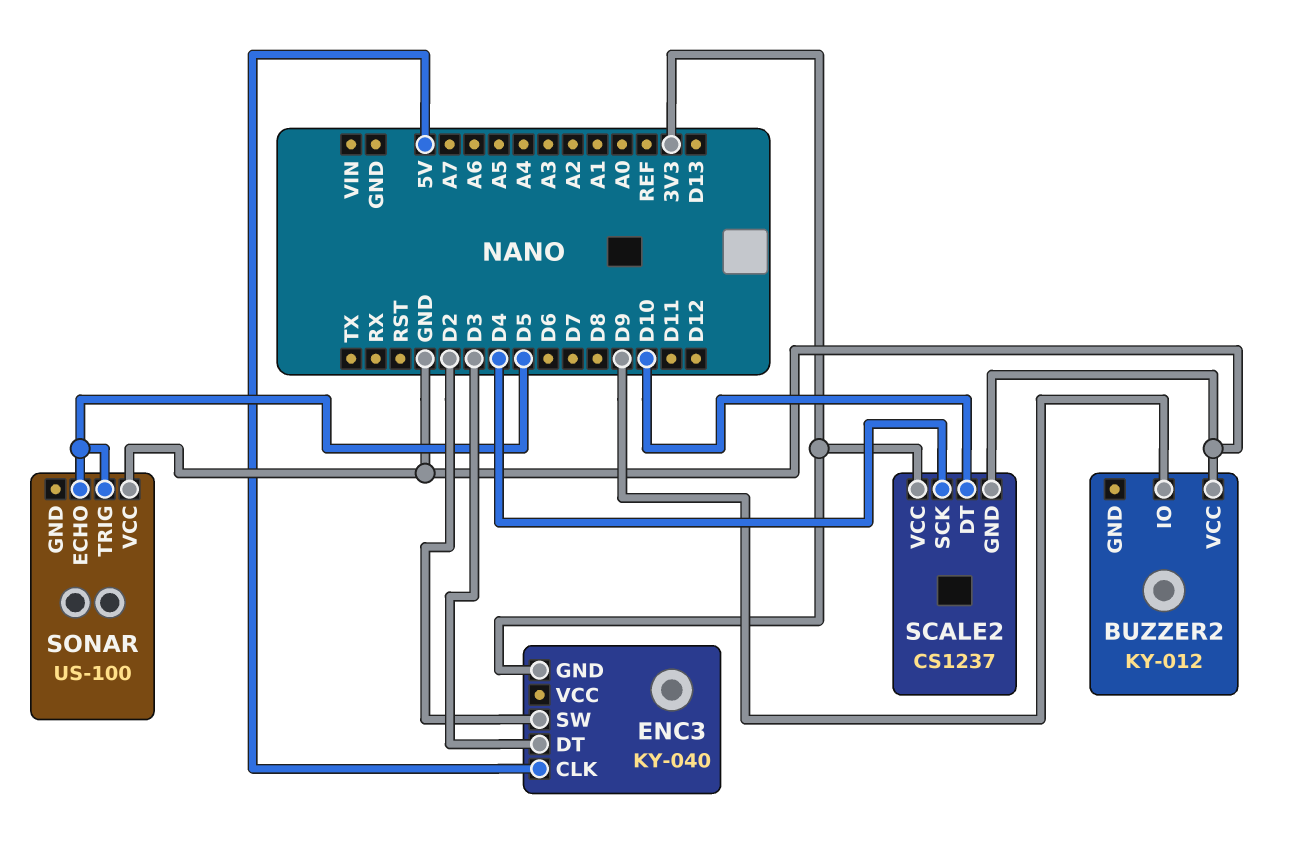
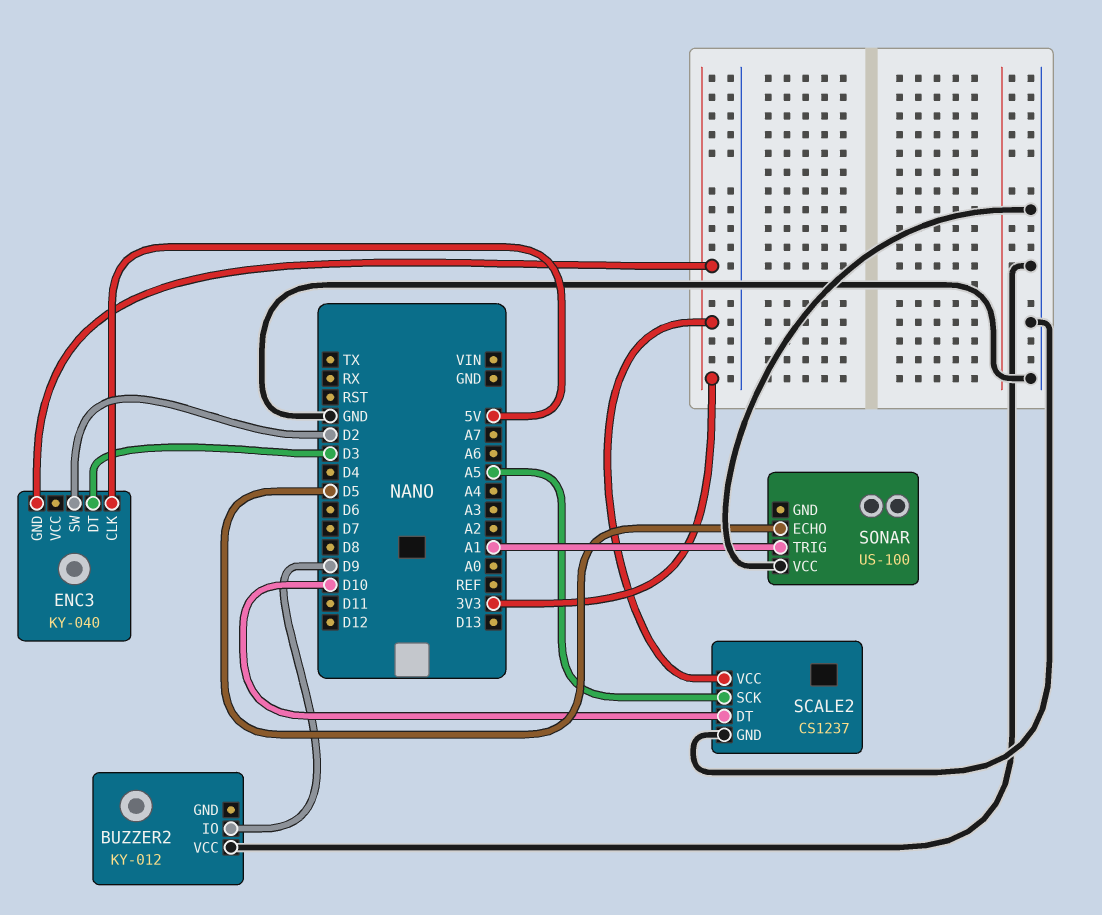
SCALE2 pin SCK: D4 -> A5
SONAR pin TRIG: D5 -> A1

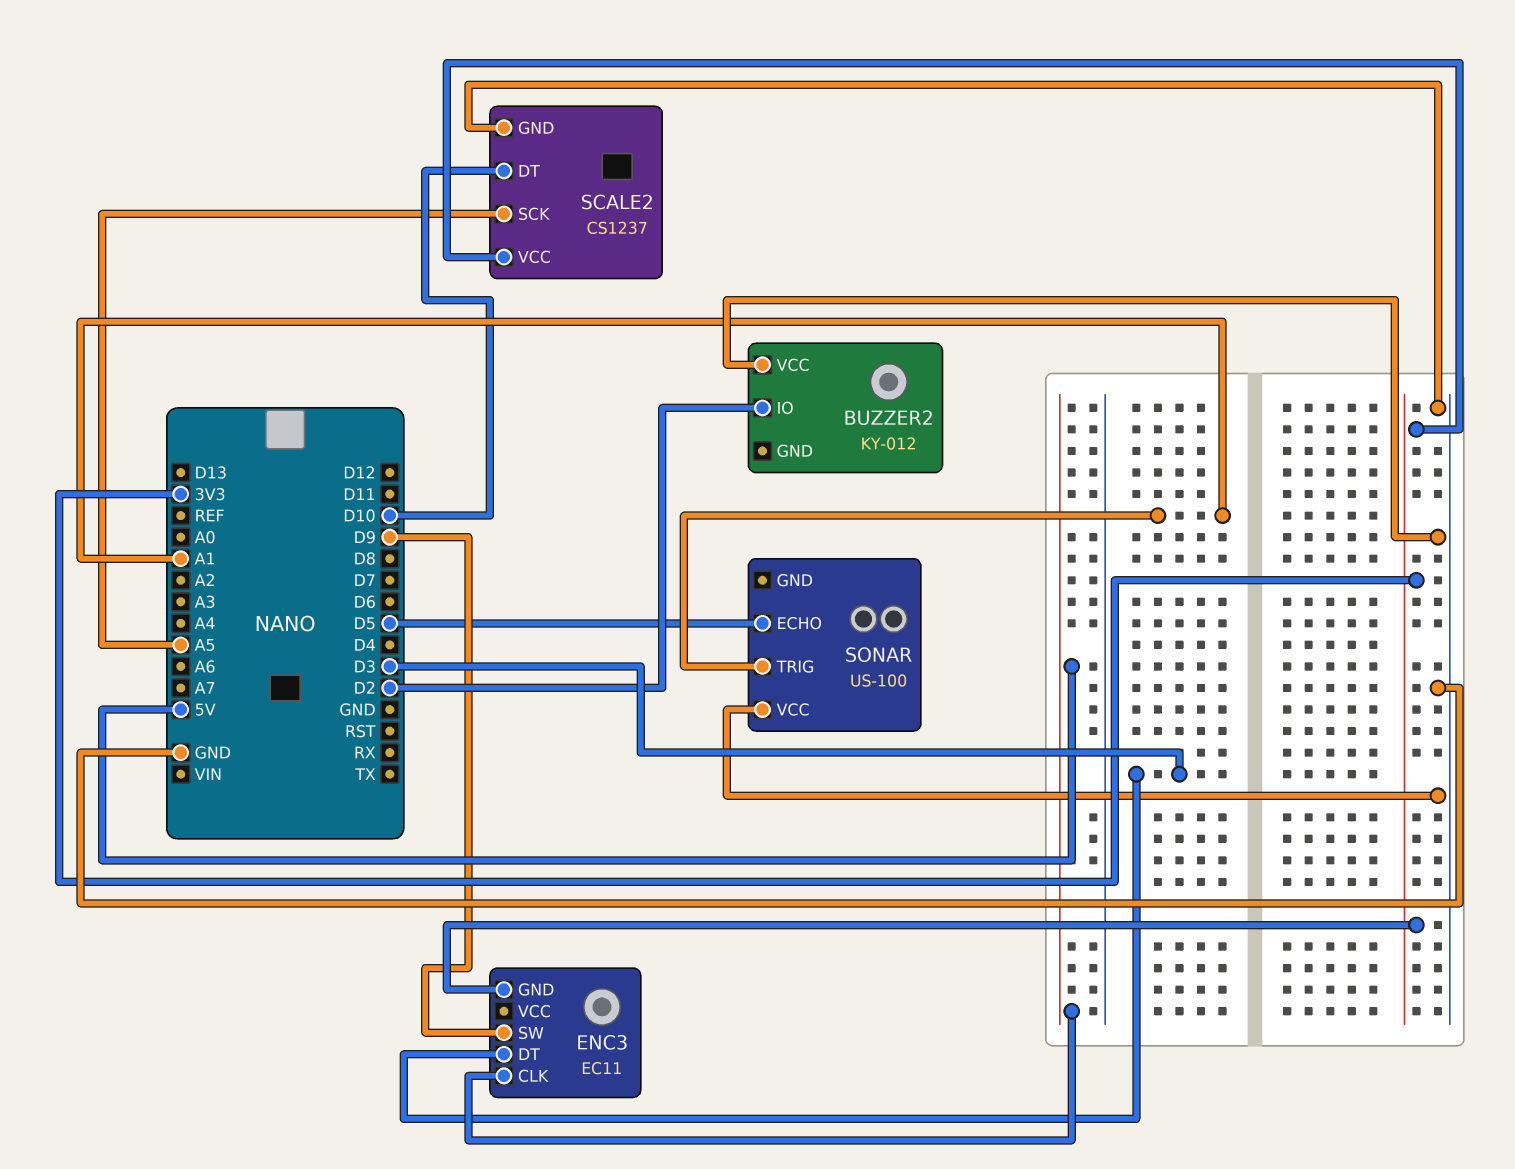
BUZZER2 pin IO: D9 -> D2
ENC3: KY-040 -> EC11
ENC3 pin SW: D2 -> D9

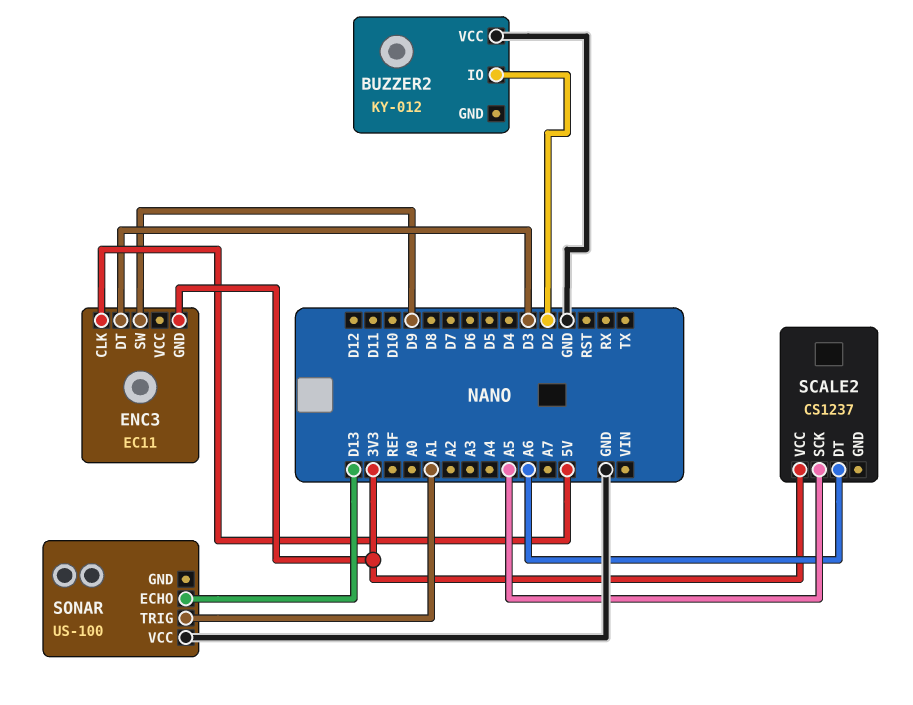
SCALE2 pin DT: D10 -> A6
SCALE2 pin GND: GND -> none
SONAR pin ECHO: D5 -> D13

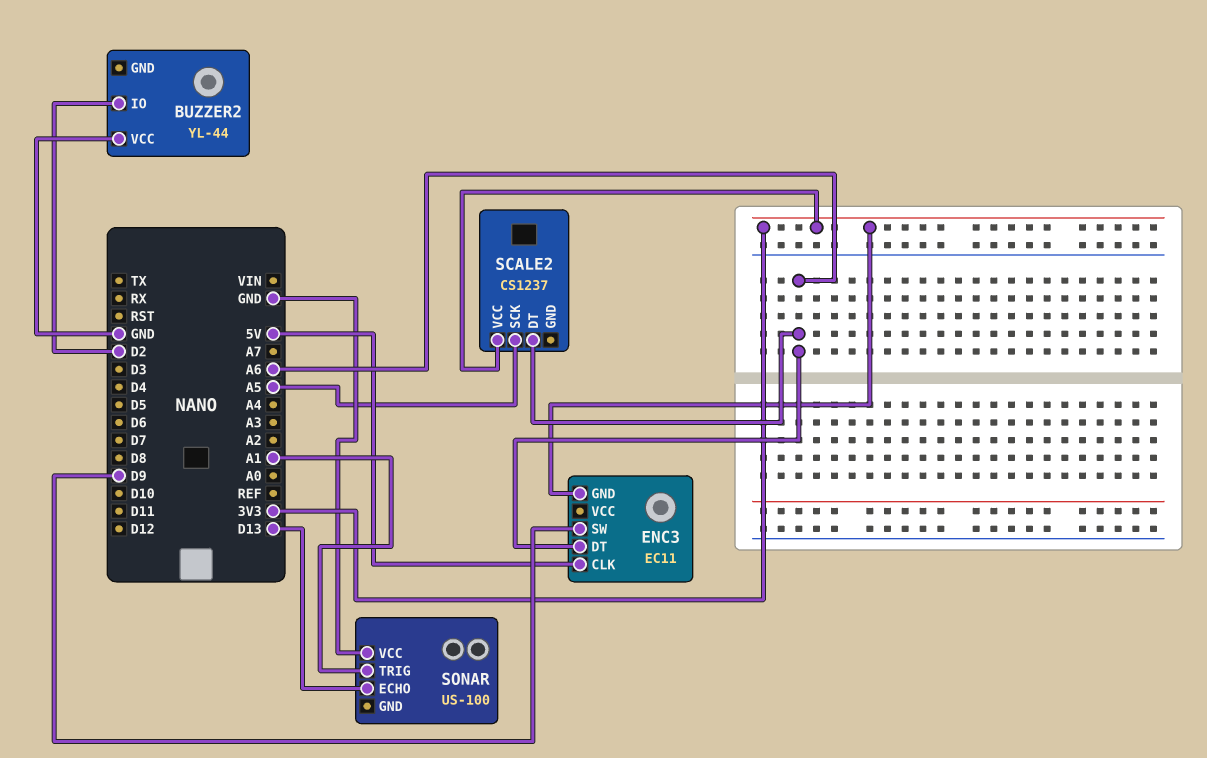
BUZZER2: KY-012 -> YL-44
ENC3 pin DT: D3 -> A6

